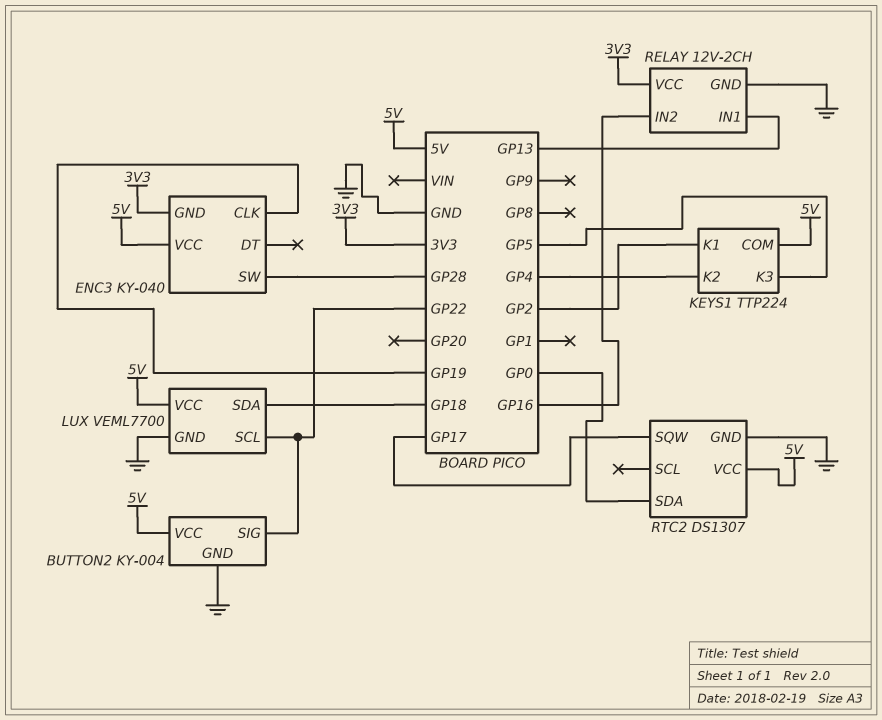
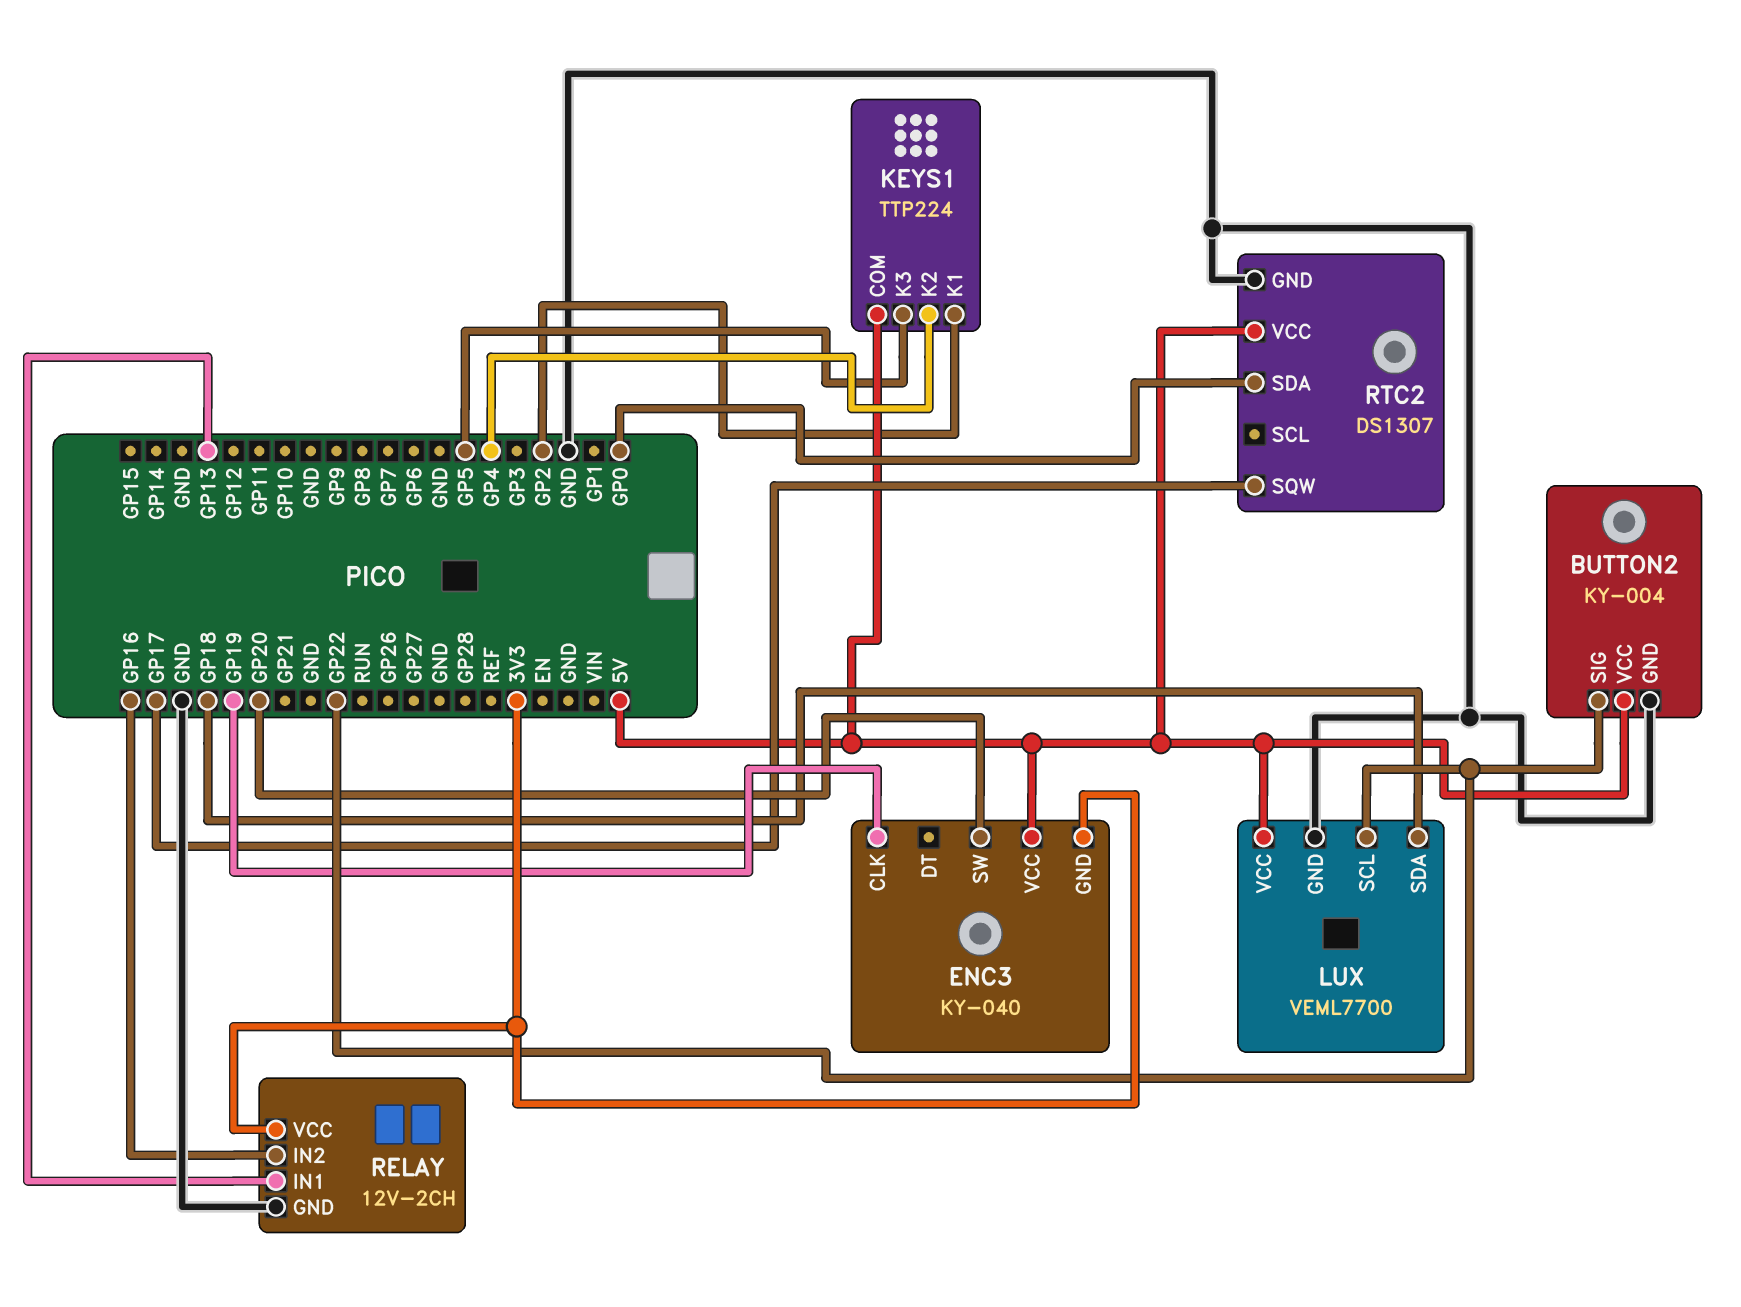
ENC3 pin SW: GP28 -> GP20

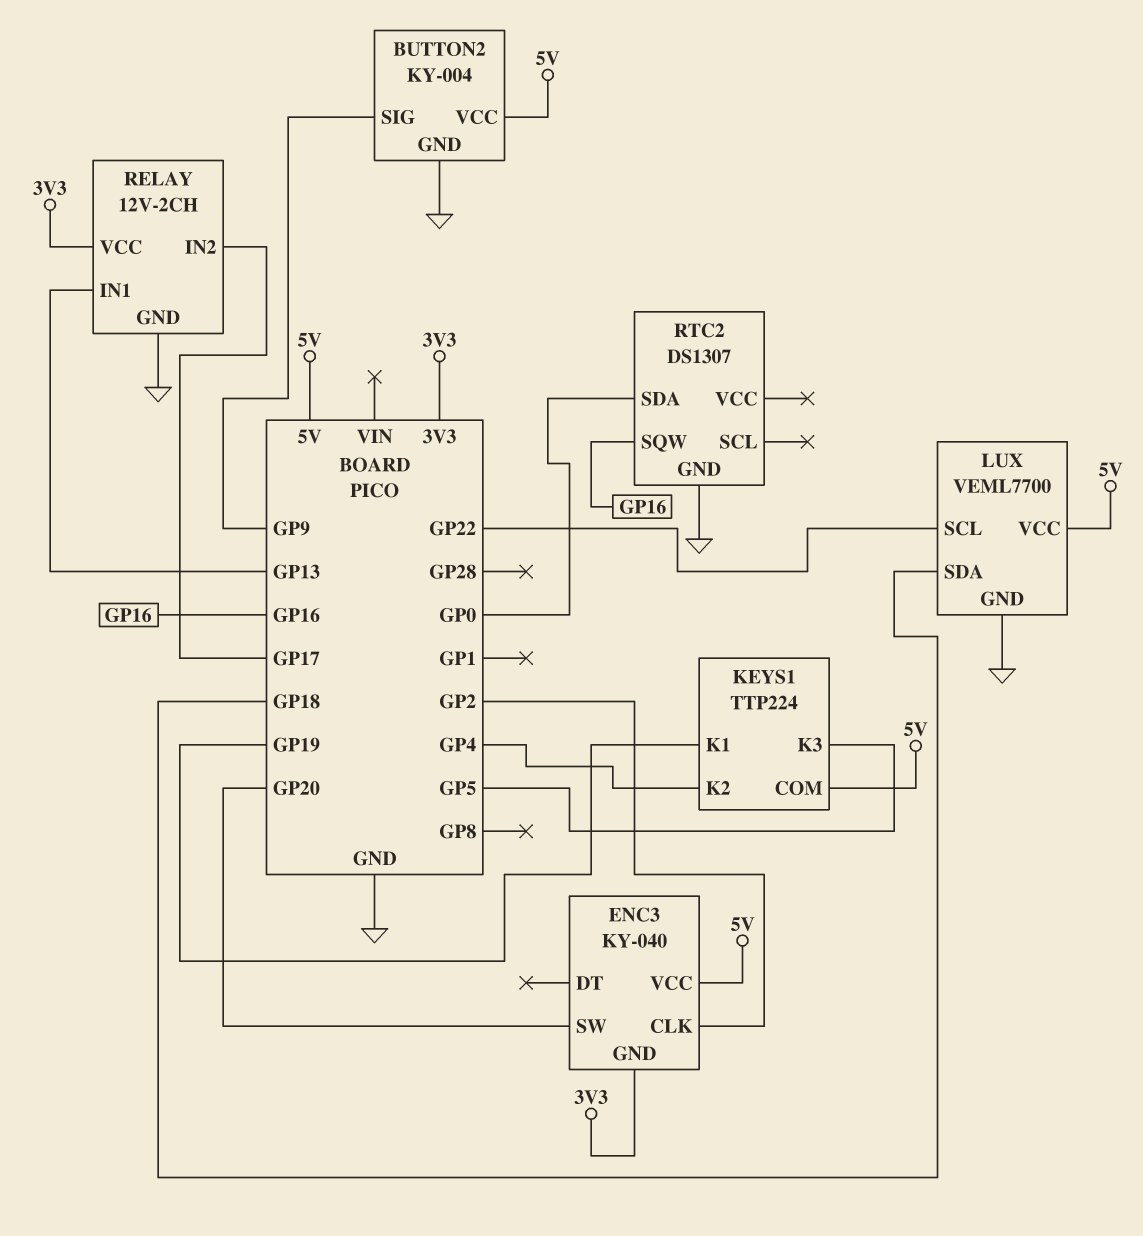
BUTTON2 pin SIG: GP22 -> GP9
ENC3 pin CLK: GP19 -> GP2
KEYS1 pin K1: GP2 -> GP19
RELAY pin IN2: GP16 -> GP17
RTC2 pin SQW: GP17 -> GP16
RTC2 pin VCC: 5V -> none

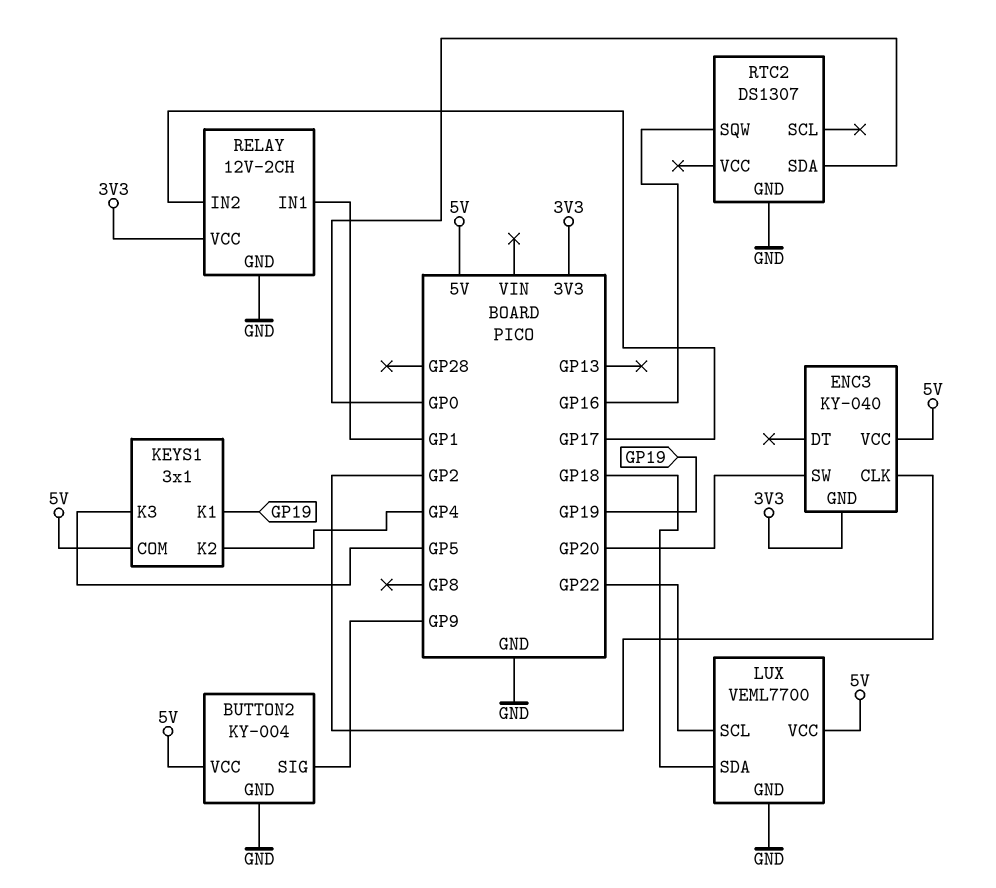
KEYS1: TTP224 -> 3x1
RELAY pin IN1: GP13 -> GP1

